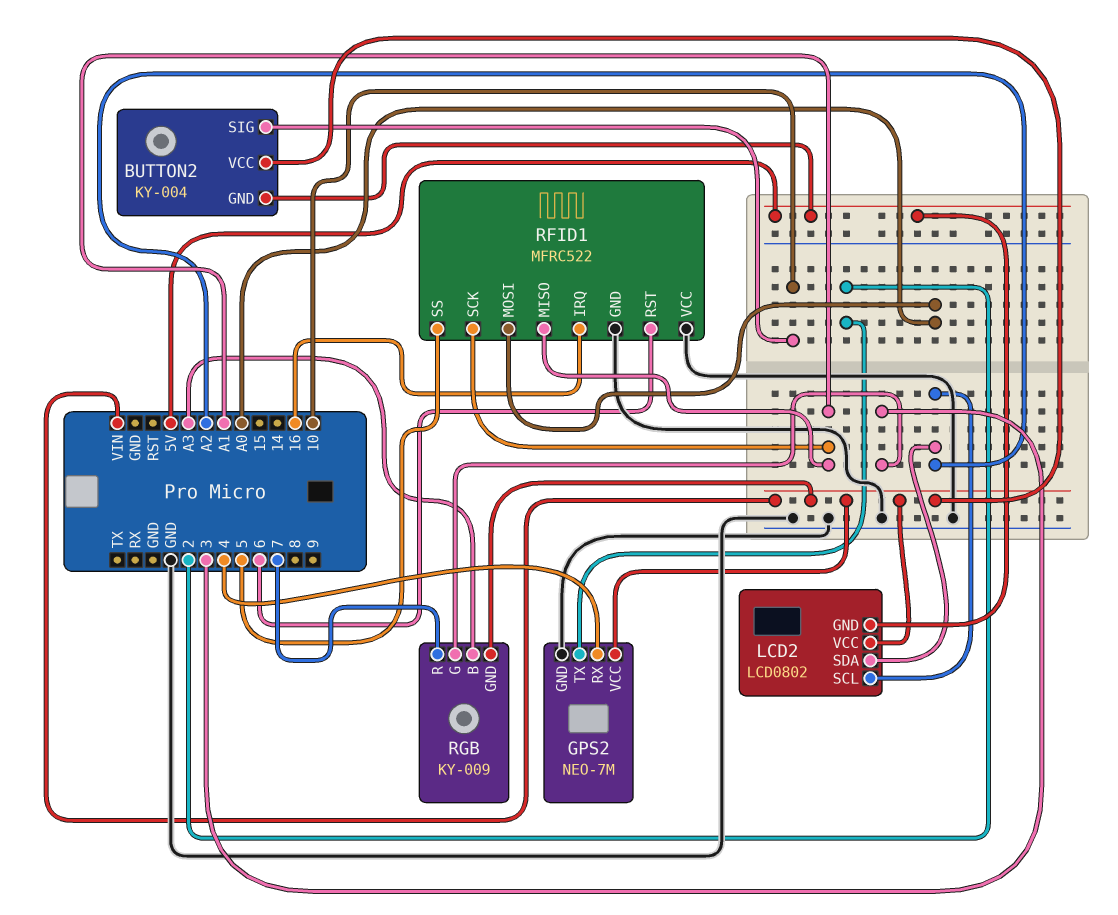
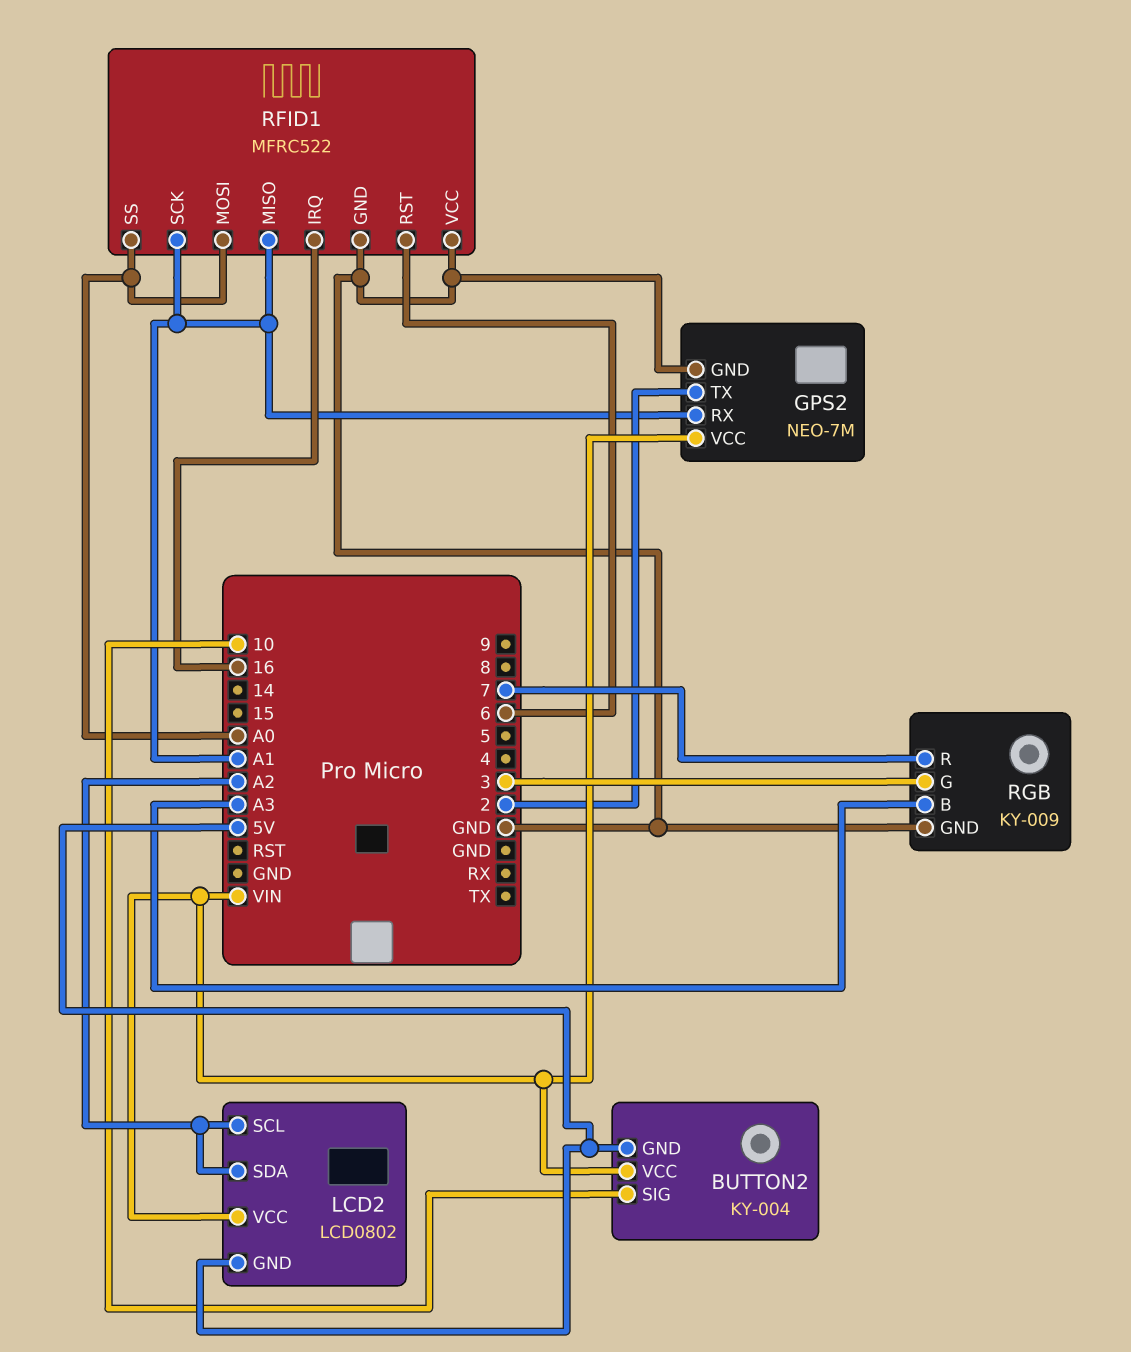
GPS2 pin RX: 4 -> A1
RFID1 pin SS: 5 -> A0
RGB pin GND: VIN -> GND

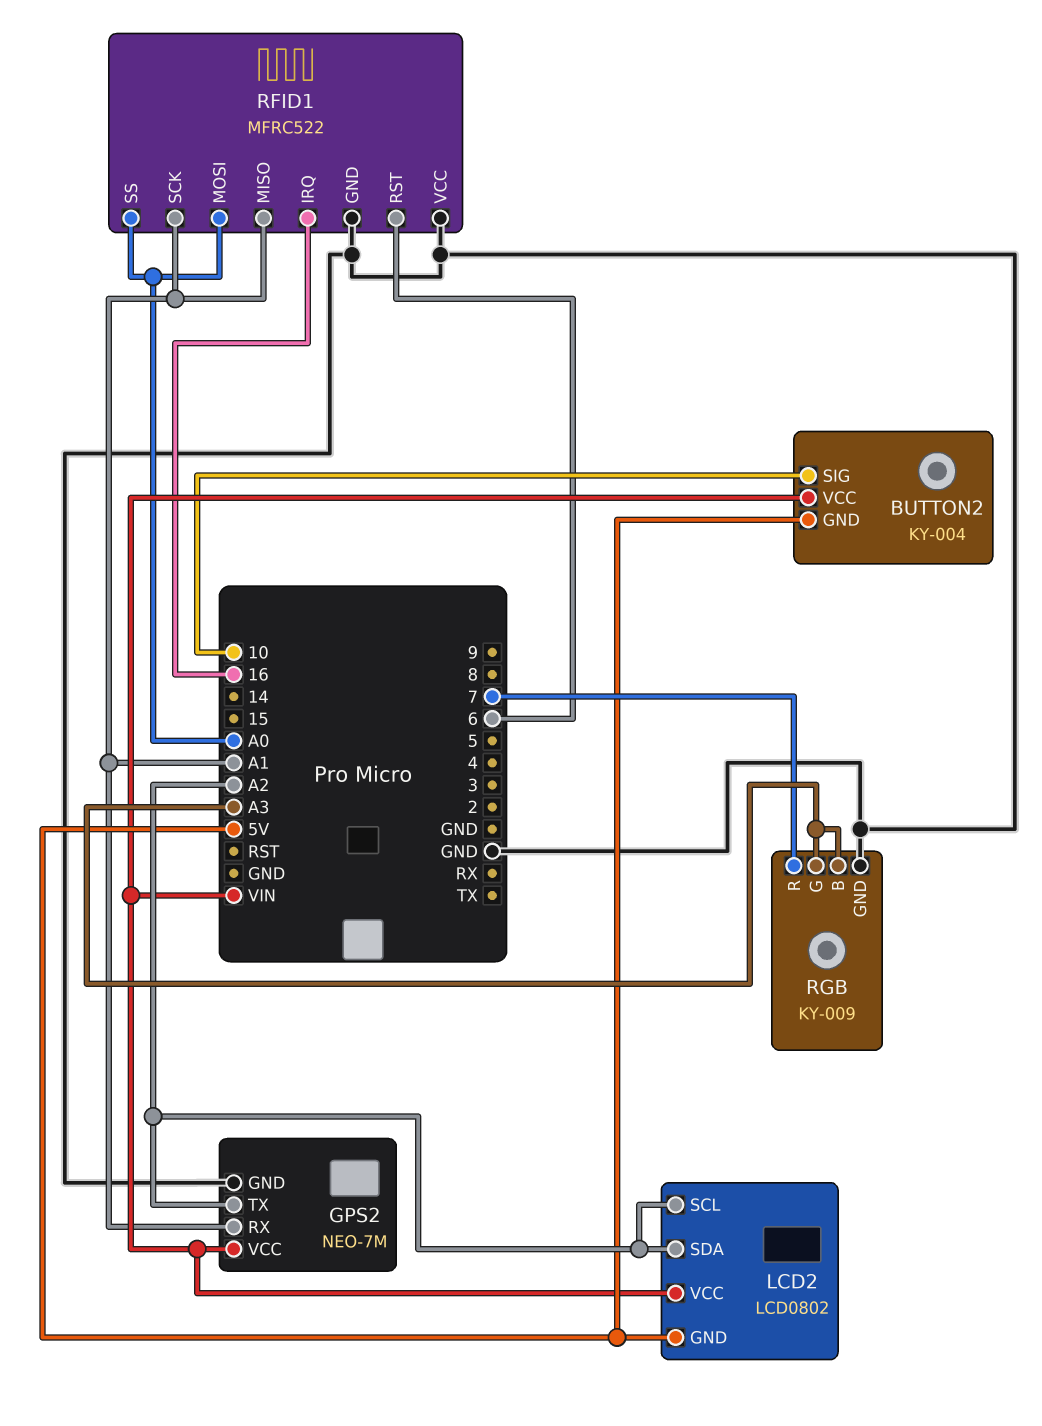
GPS2 pin TX: 2 -> A2
RGB pin G: 3 -> A3

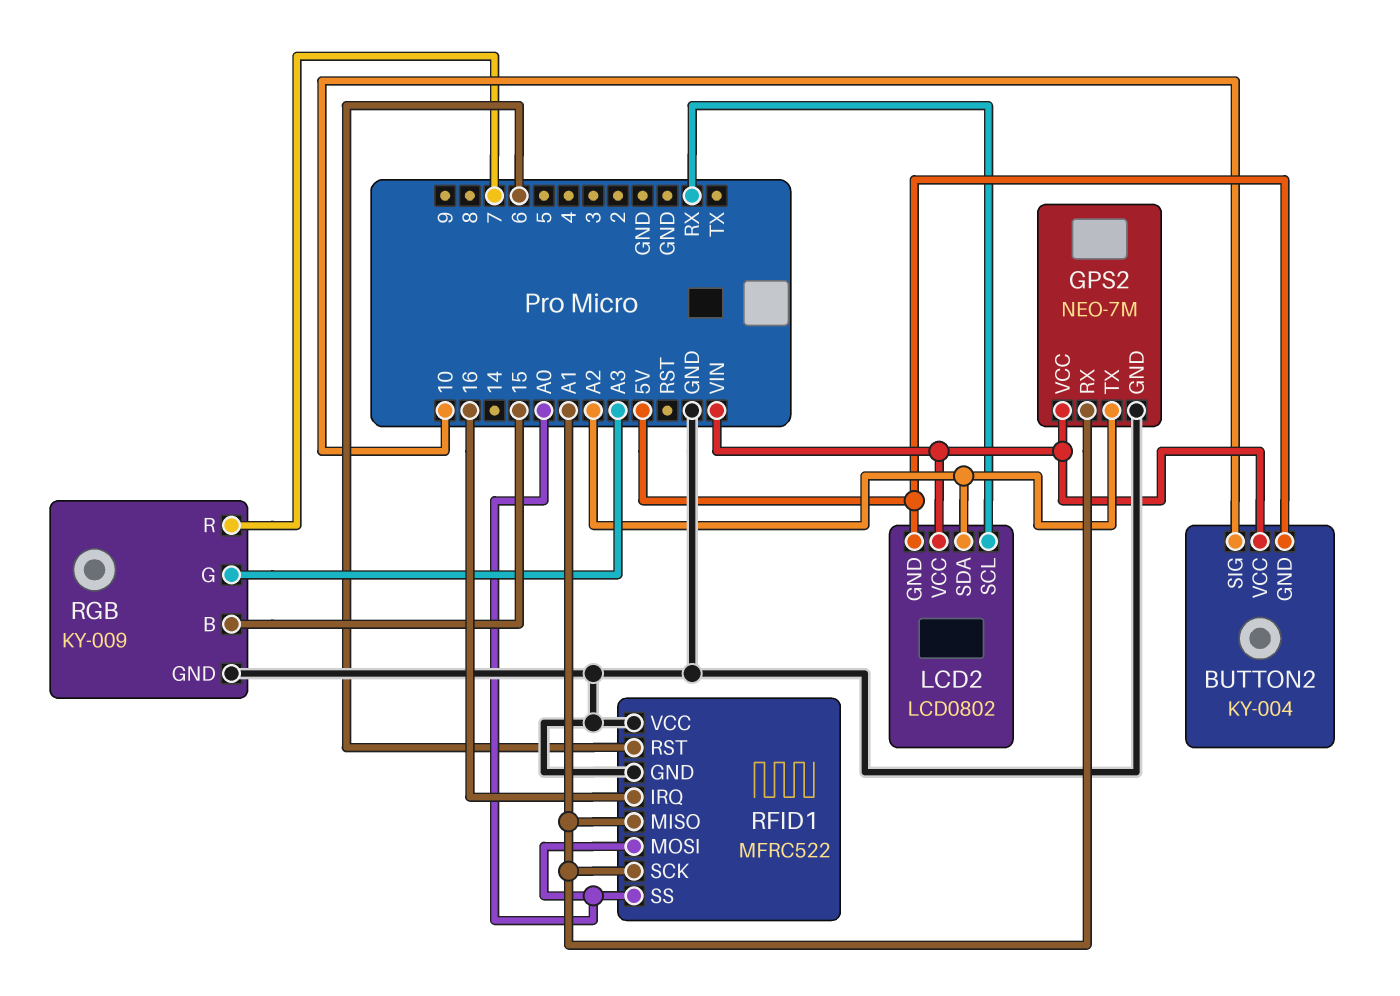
LCD2 pin SCL: A2 -> RX
RGB pin B: A3 -> 15

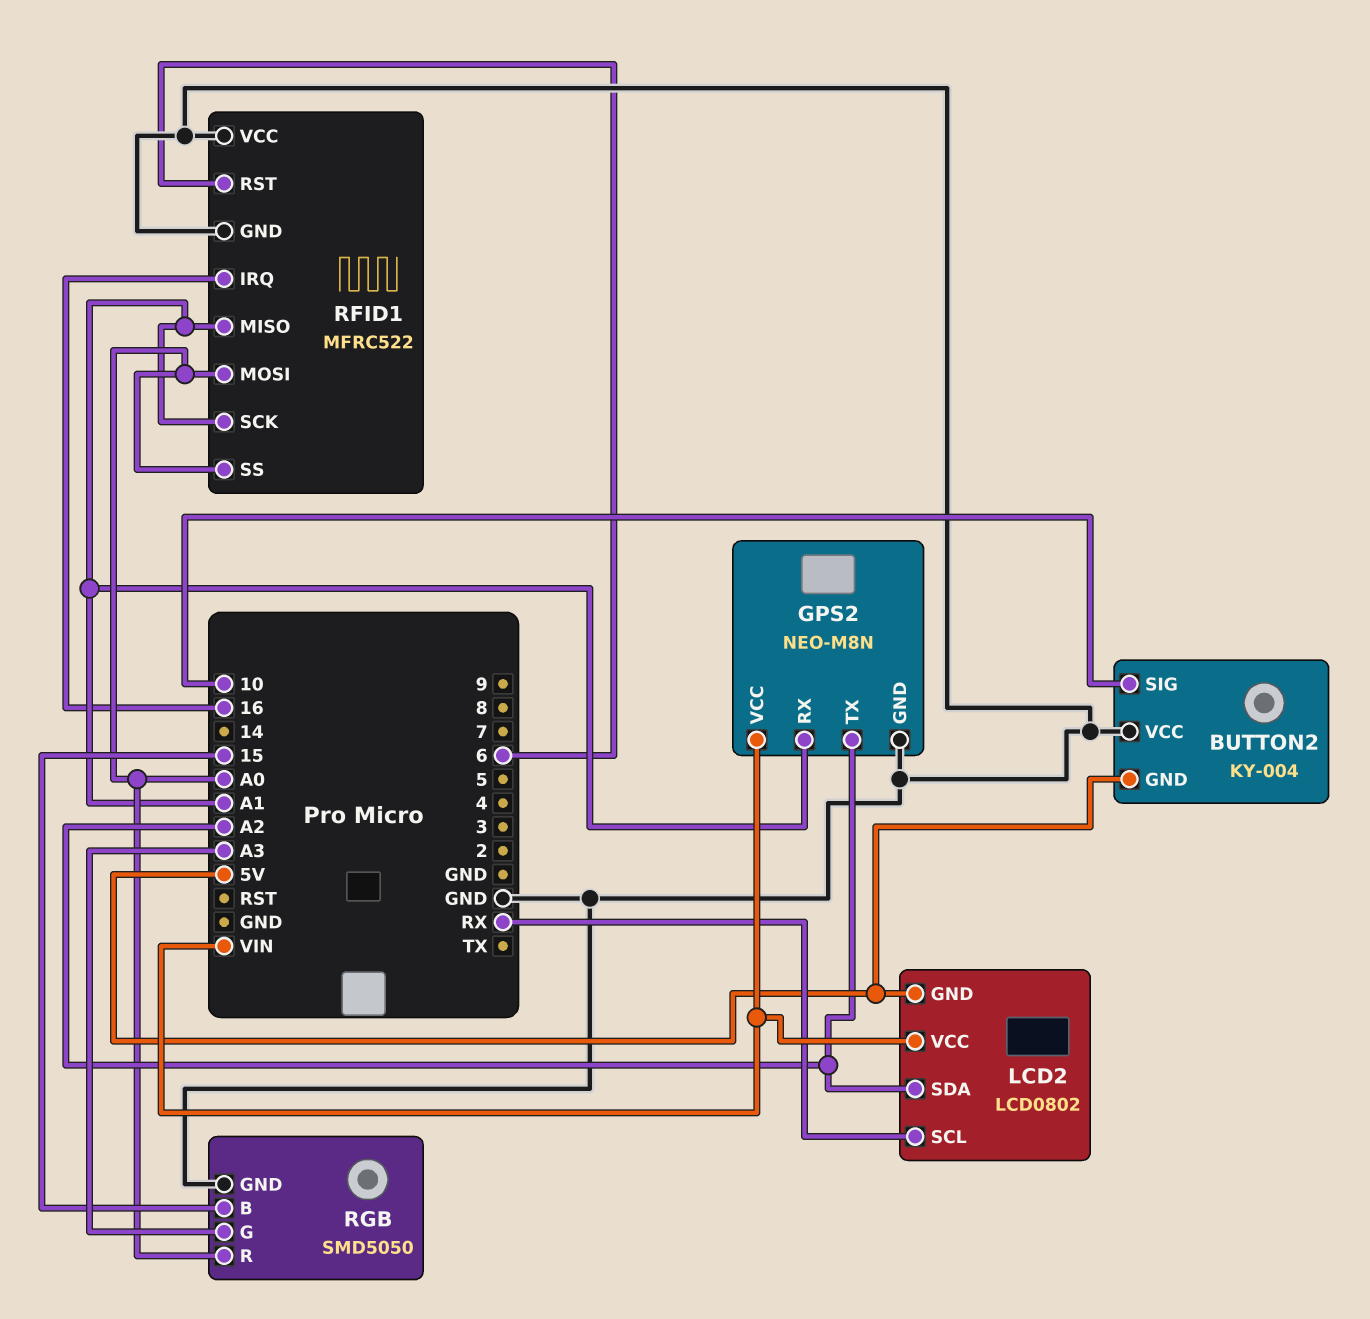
BUTTON2 pin VCC: VIN -> GND
GPS2: NEO-7M -> NEO-M8N
RGB: KY-009 -> SMD5050
RGB pin R: 7 -> A0

